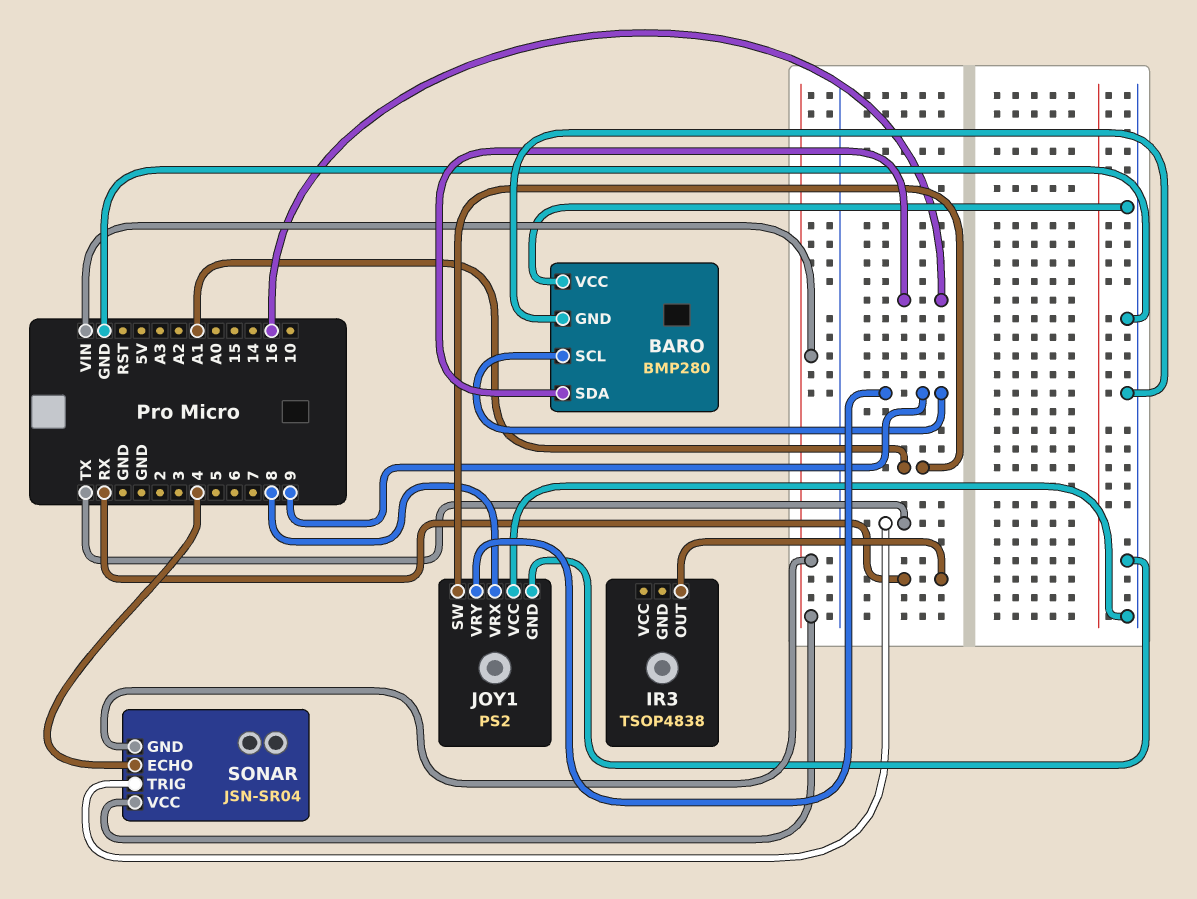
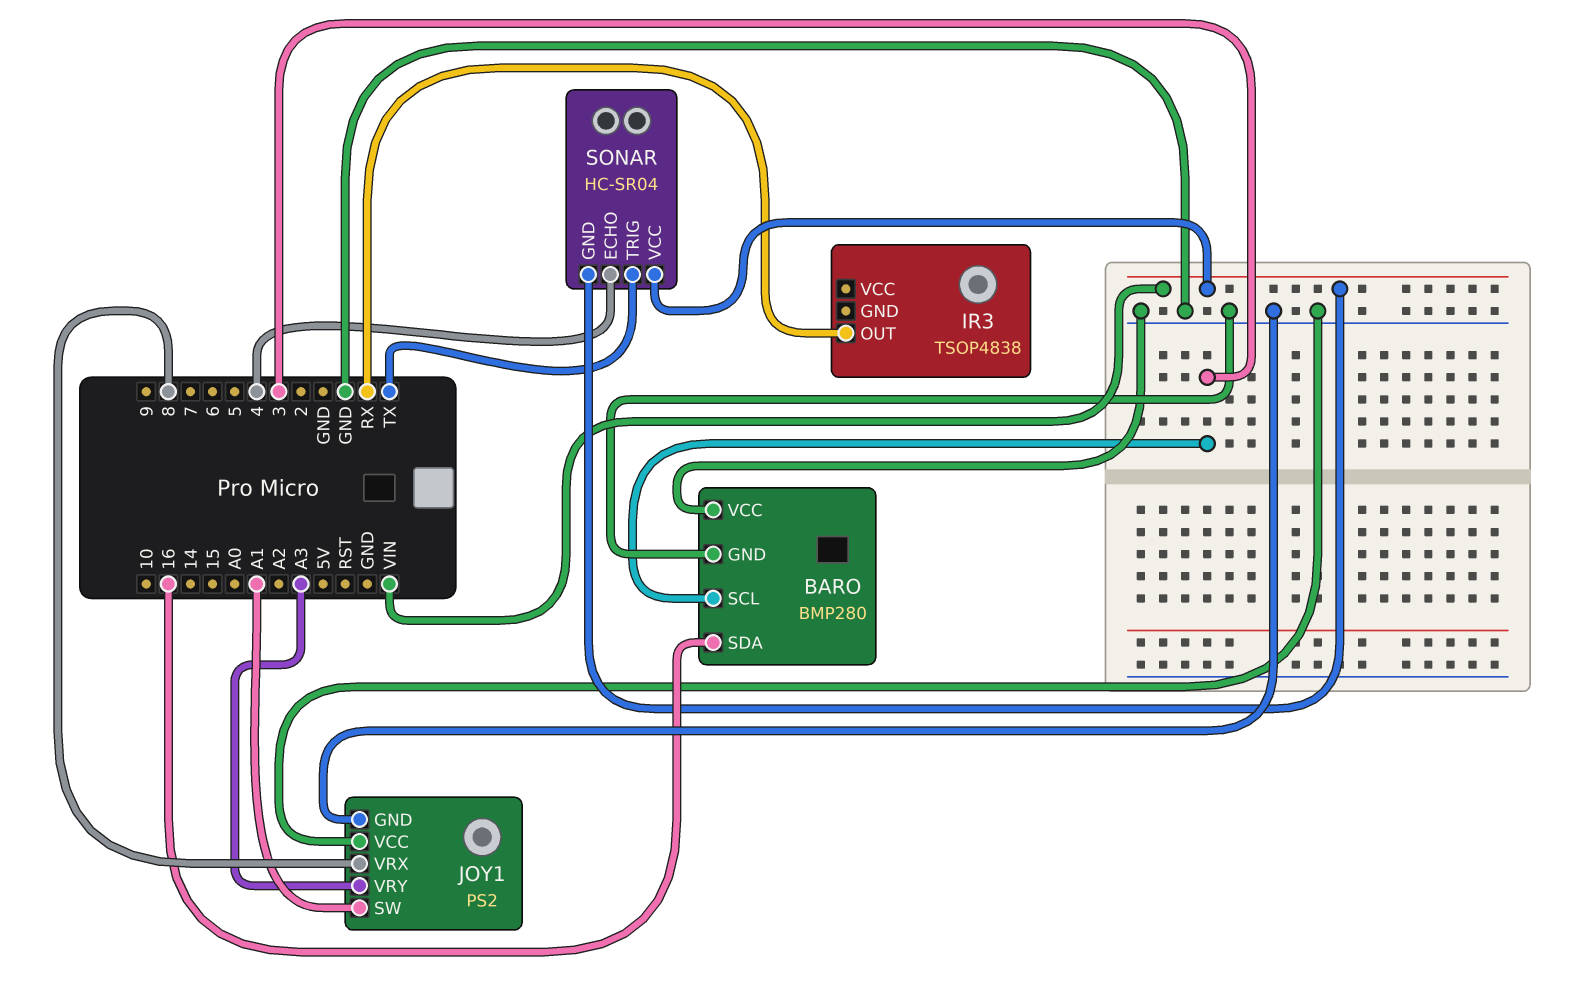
BARO pin SCL: 9 -> 3
JOY1 pin VRY: 9 -> A3
SONAR: JSN-SR04 -> HC-SR04

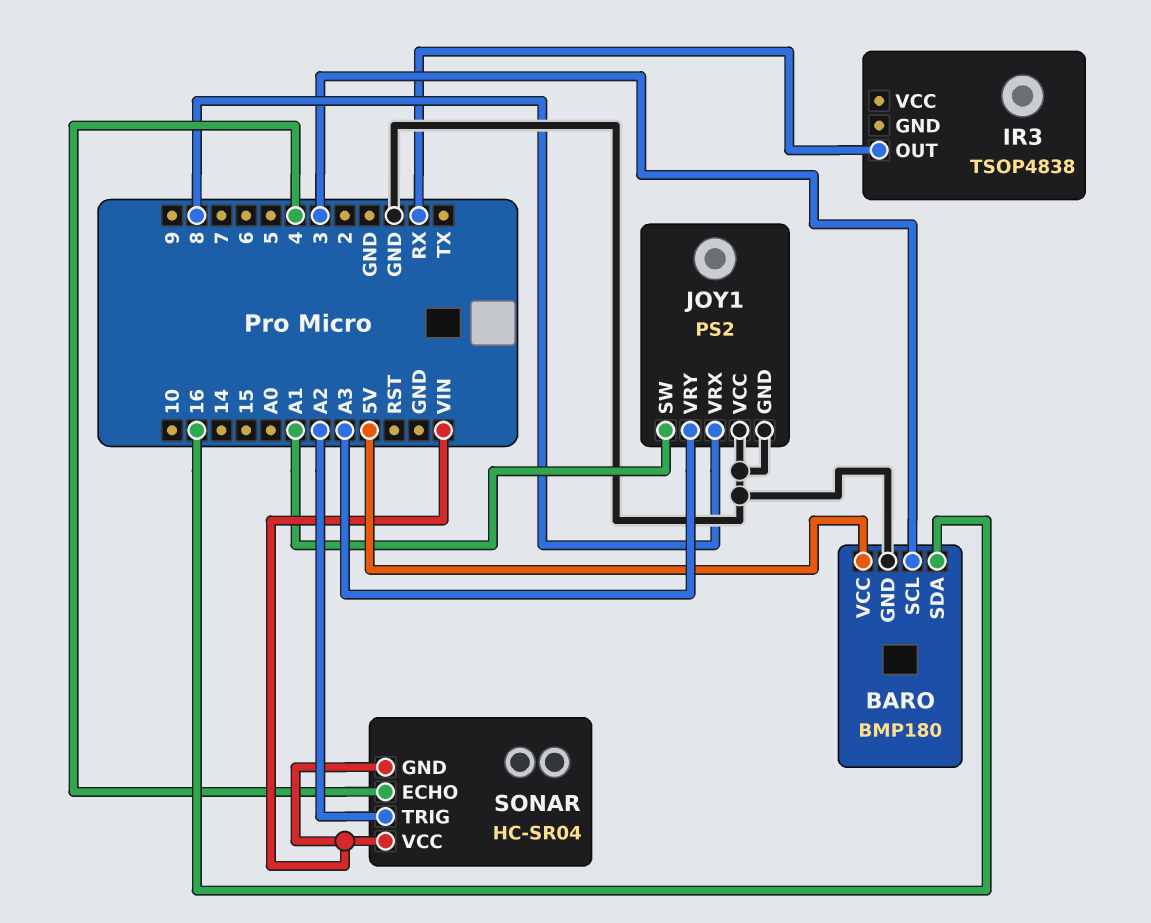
BARO: BMP280 -> BMP180
BARO pin VCC: GND -> 5V
SONAR pin TRIG: TX -> A2

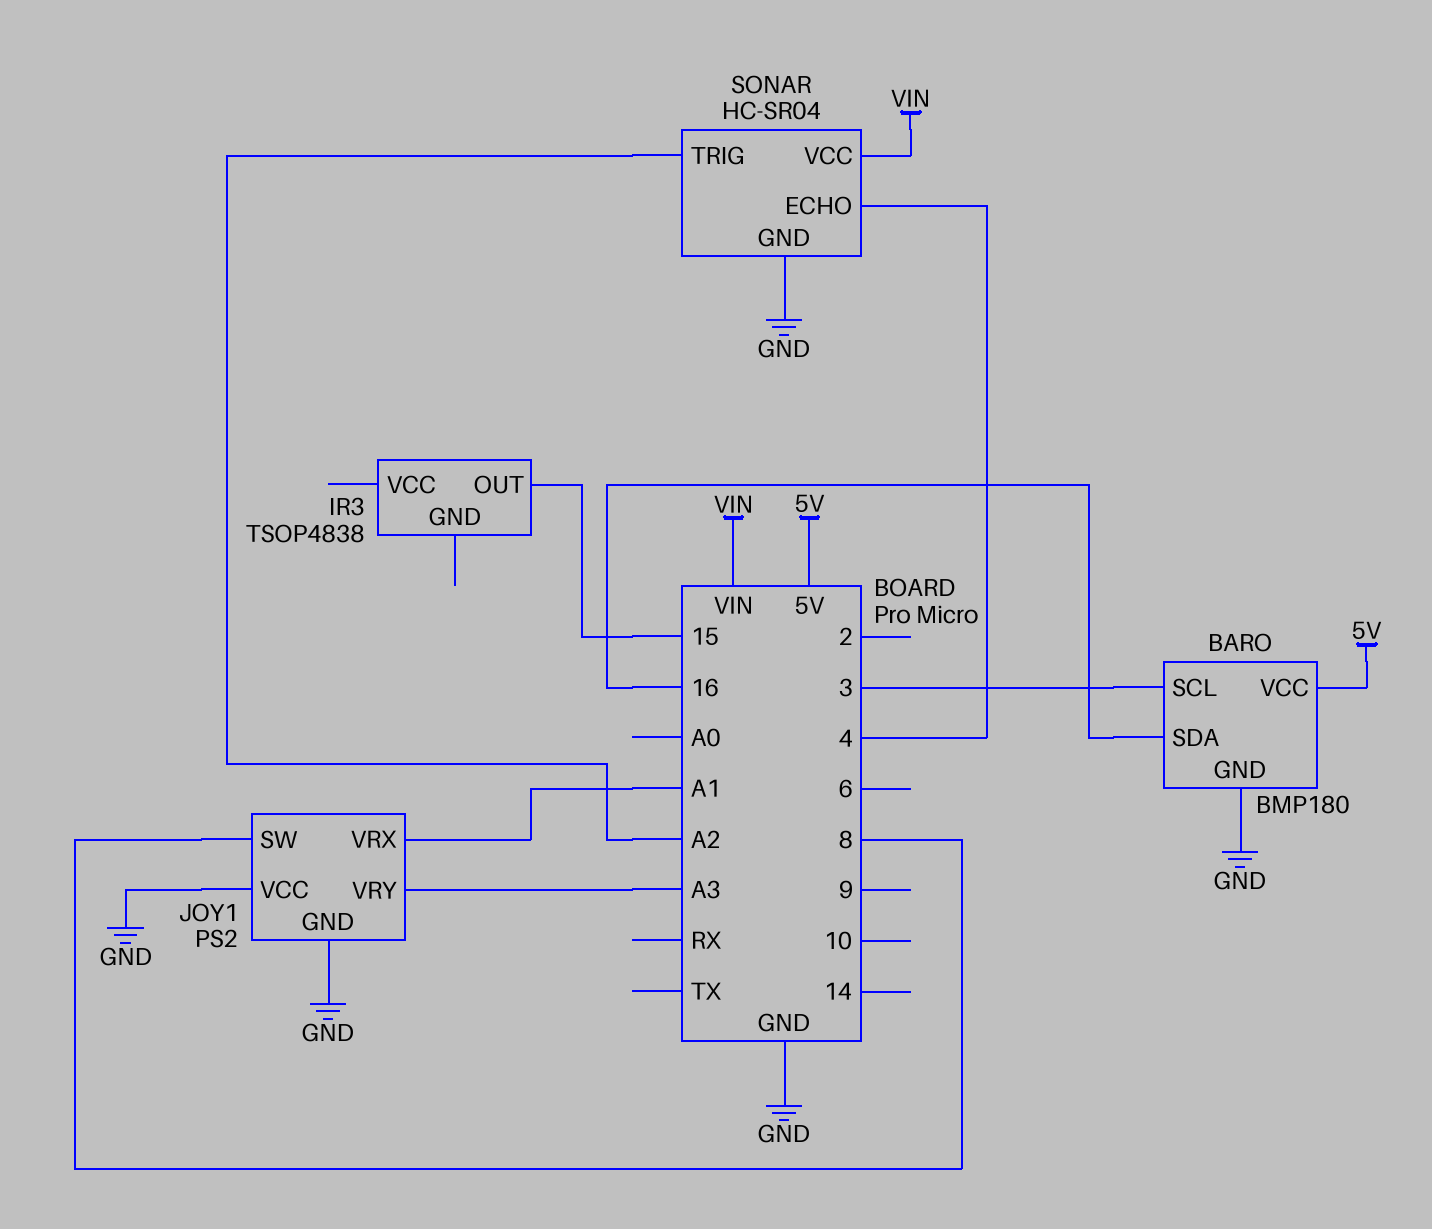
IR3 pin OUT: RX -> 15
JOY1 pin SW: A1 -> 8
JOY1 pin VRX: 8 -> A1
SONAR pin GND: VIN -> GND

